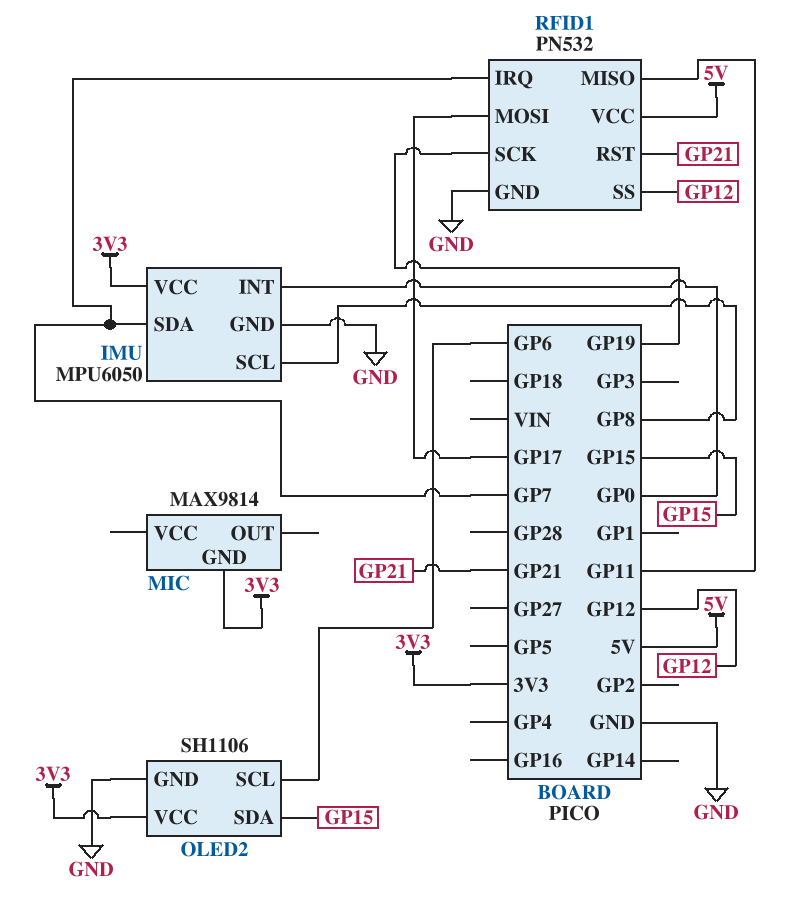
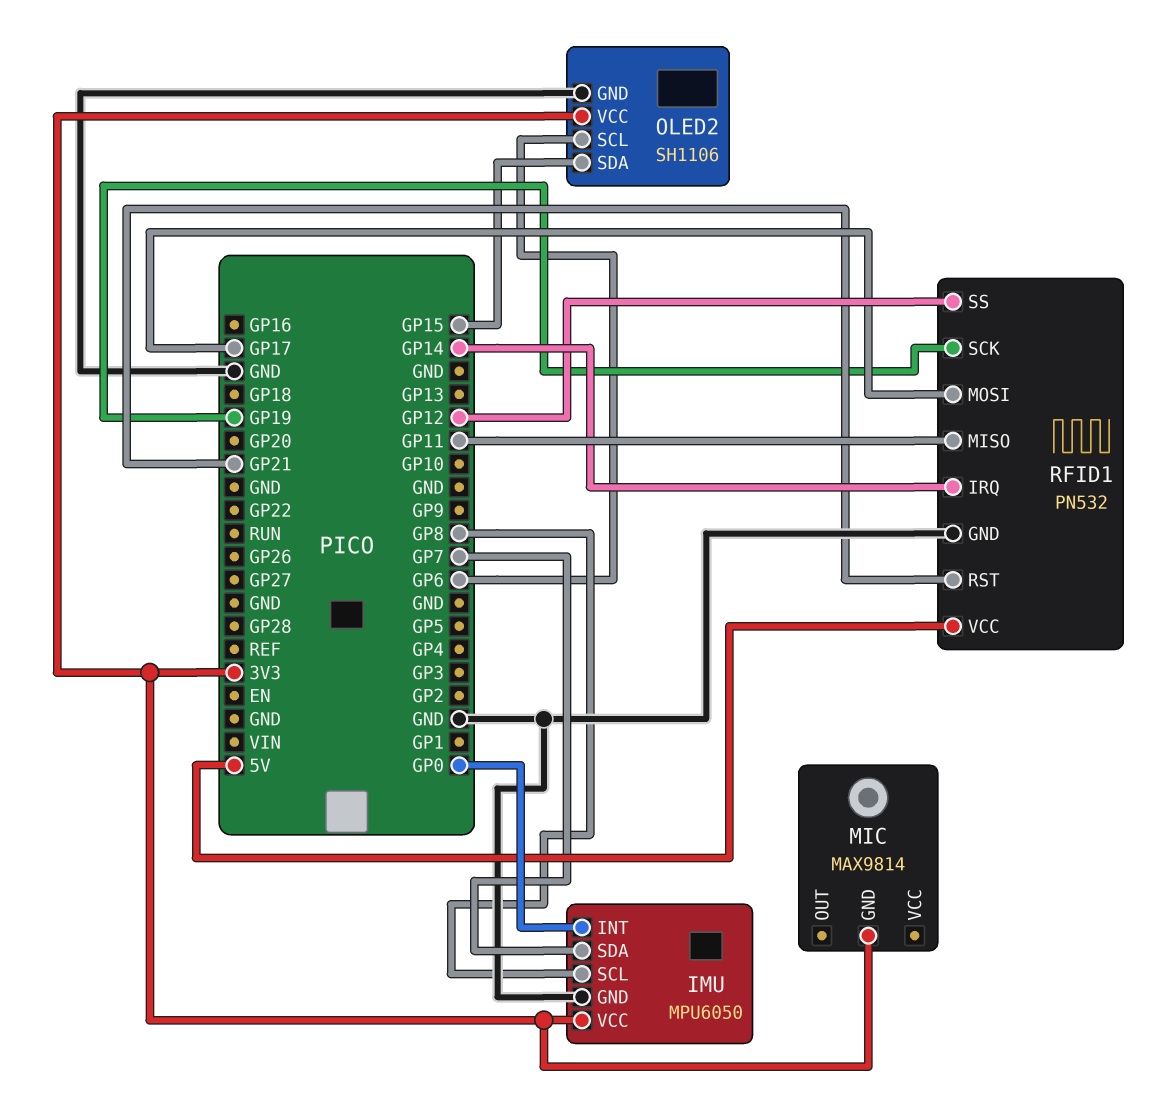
RFID1 pin IRQ: GP7 -> GP14

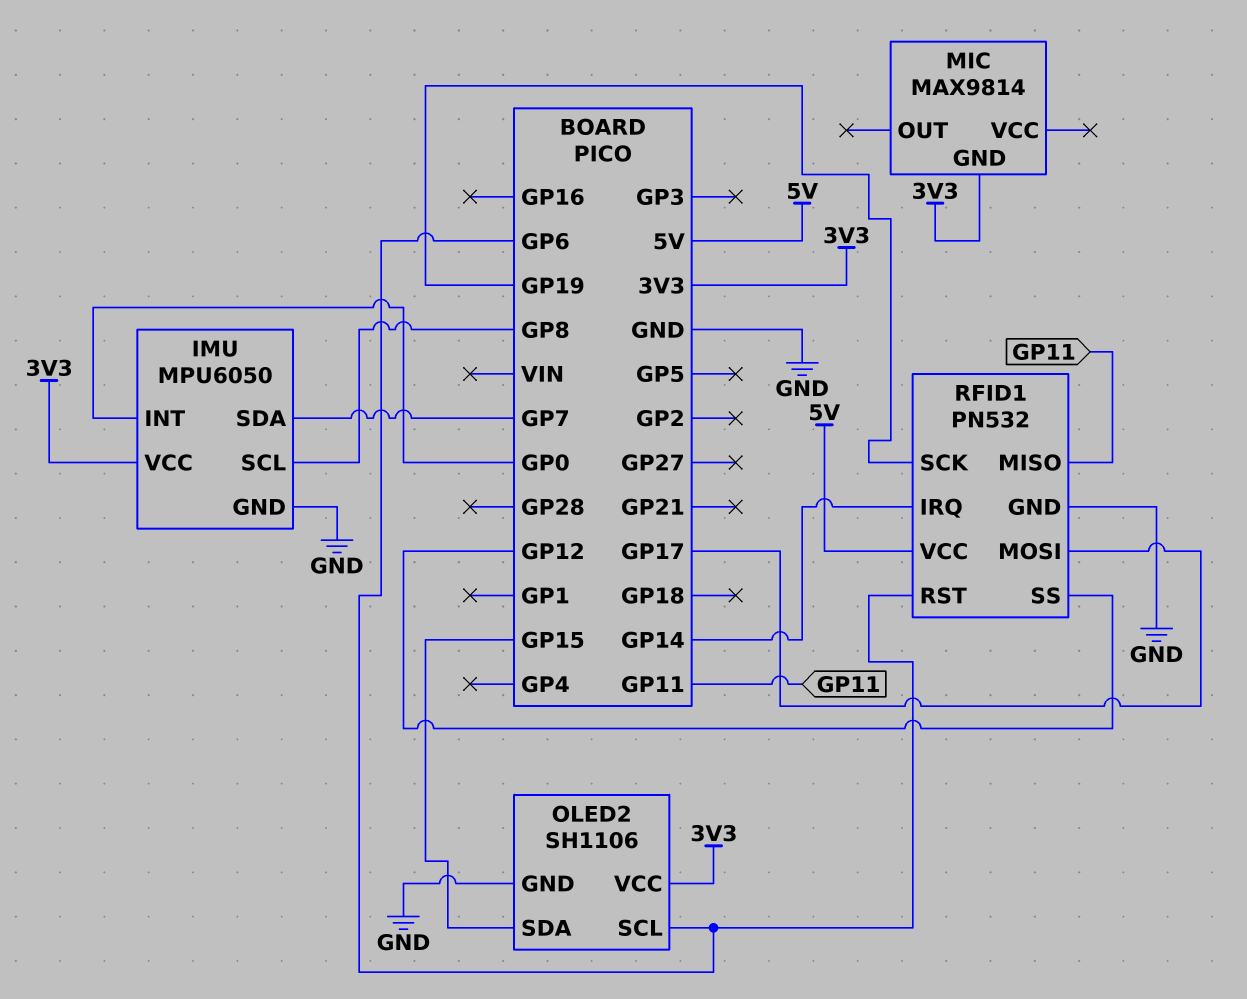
RFID1 pin RST: GP21 -> GP6

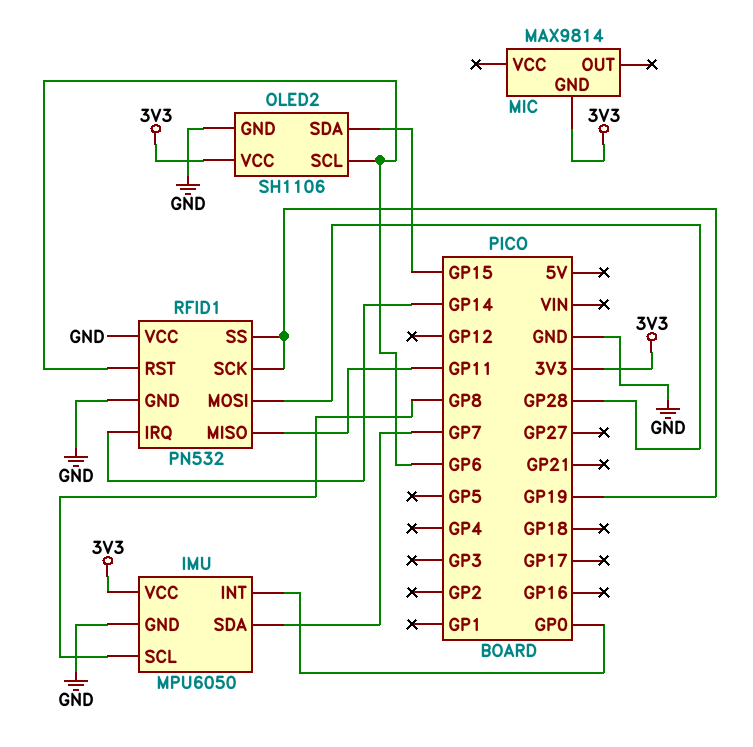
RFID1 pin MOSI: GP17 -> GP28
RFID1 pin SS: GP12 -> GP19
RFID1 pin VCC: 5V -> GND

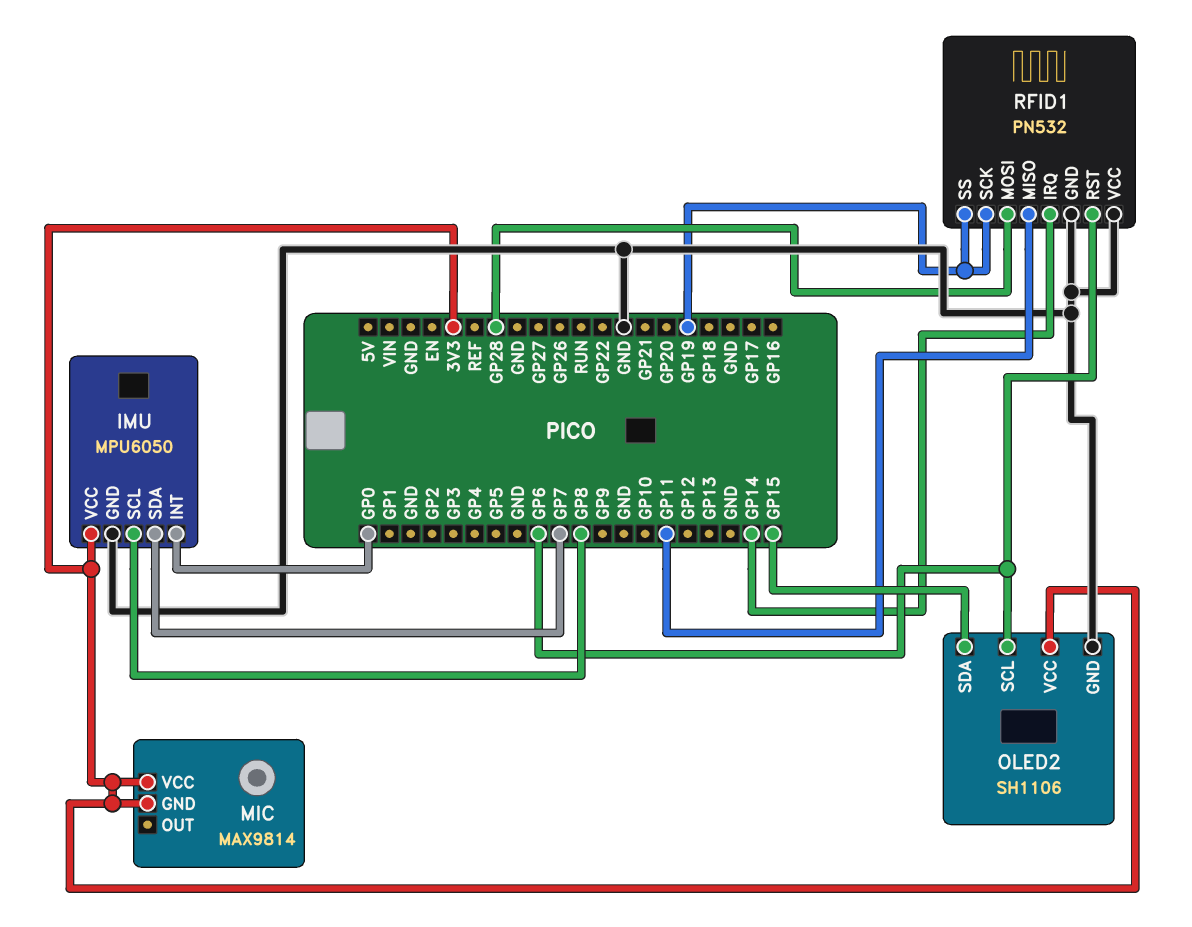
MIC pin VCC: none -> 3V3

